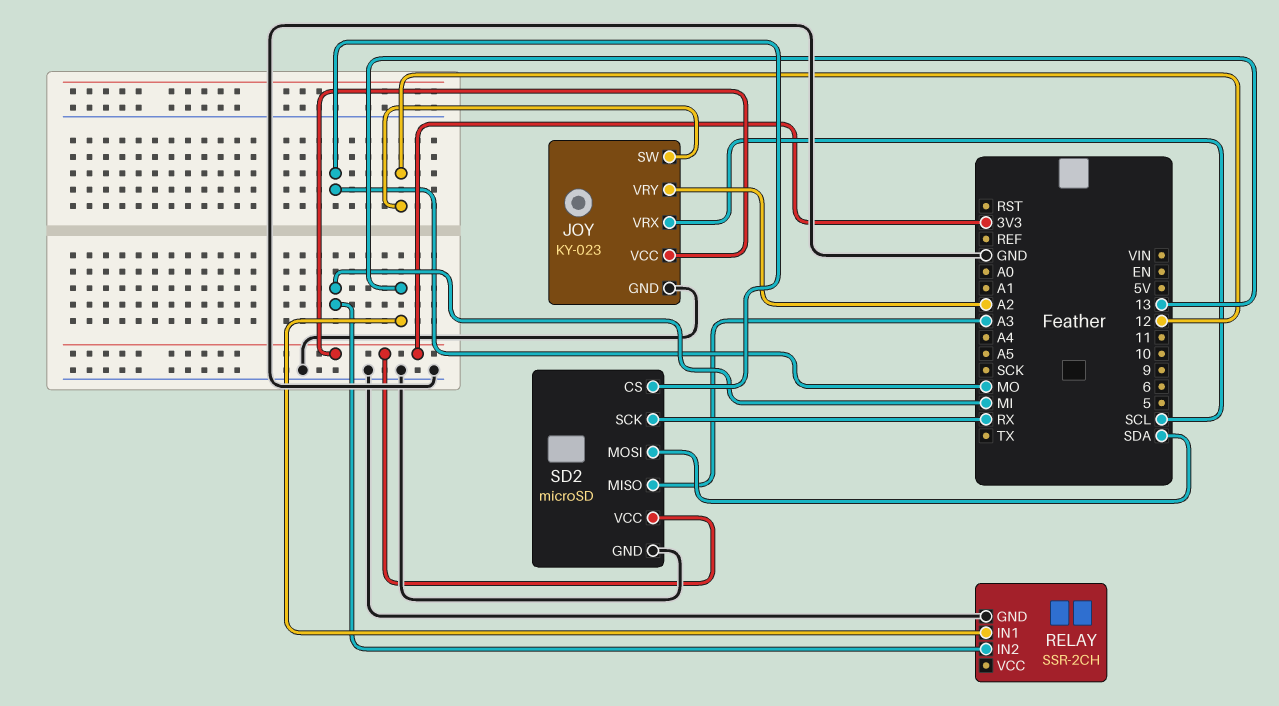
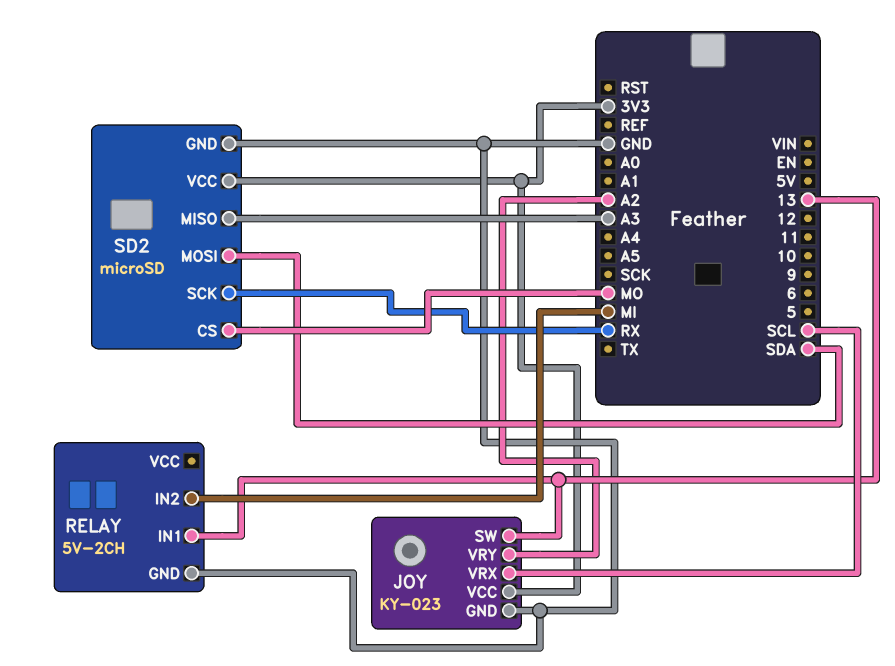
JOY pin SW: 12 -> 13
RELAY: SSR-2CH -> 5V-2CH

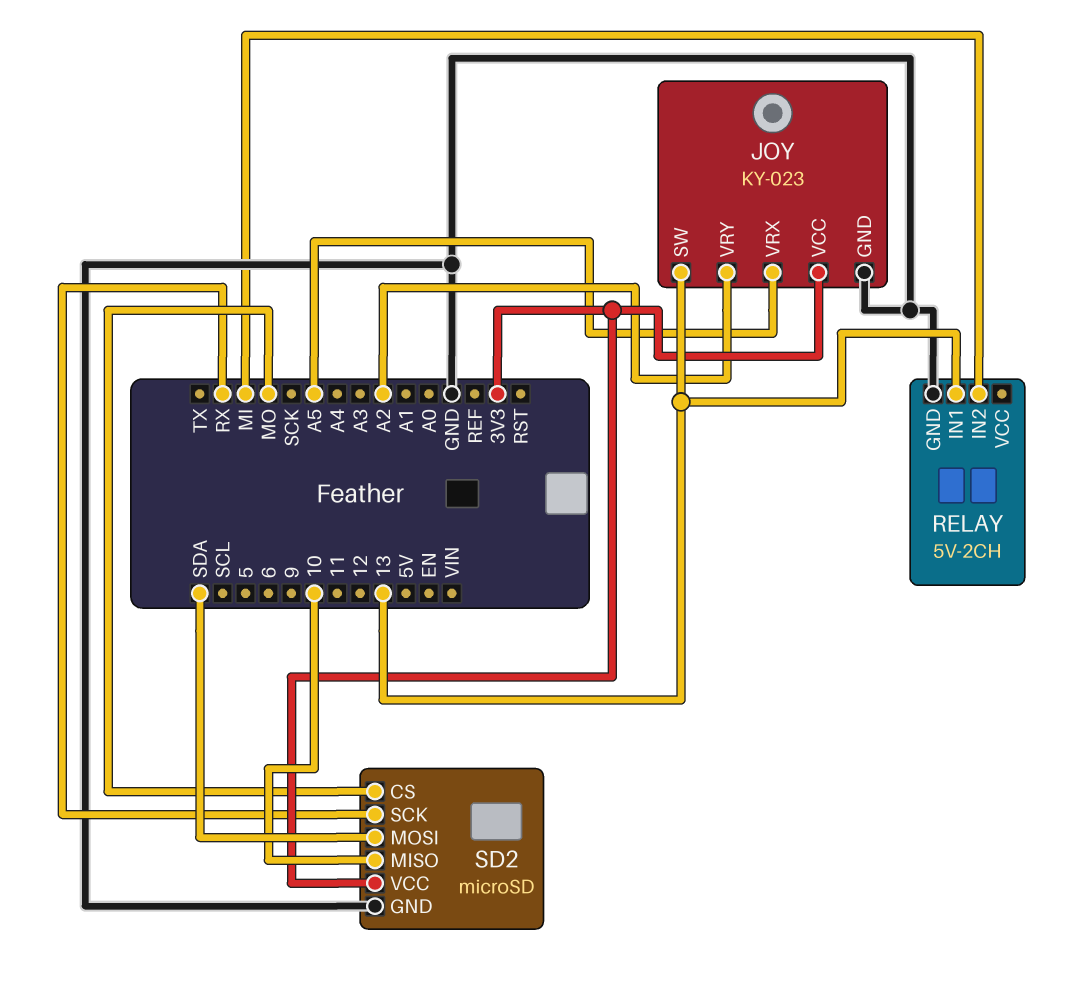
JOY pin VRX: SCL -> A5
SD2 pin MISO: A3 -> 10

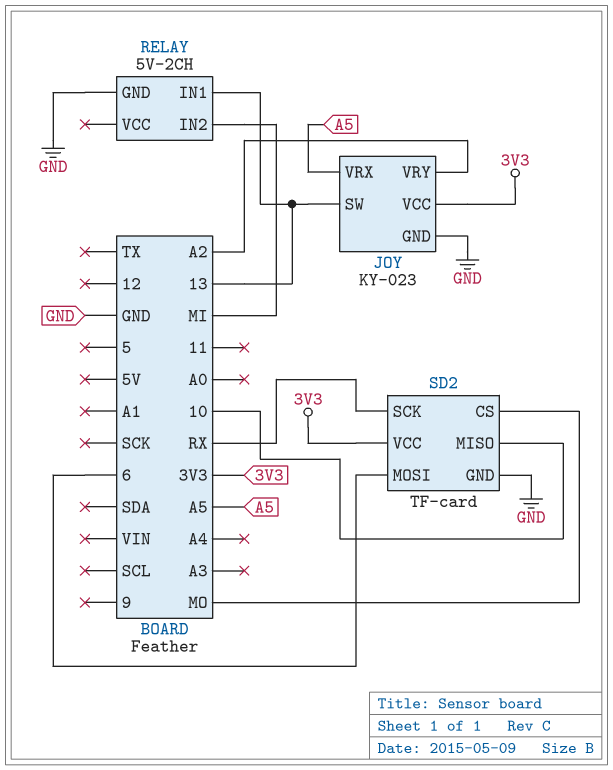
SD2: microSD -> TF-card
SD2 pin MOSI: SDA -> 6

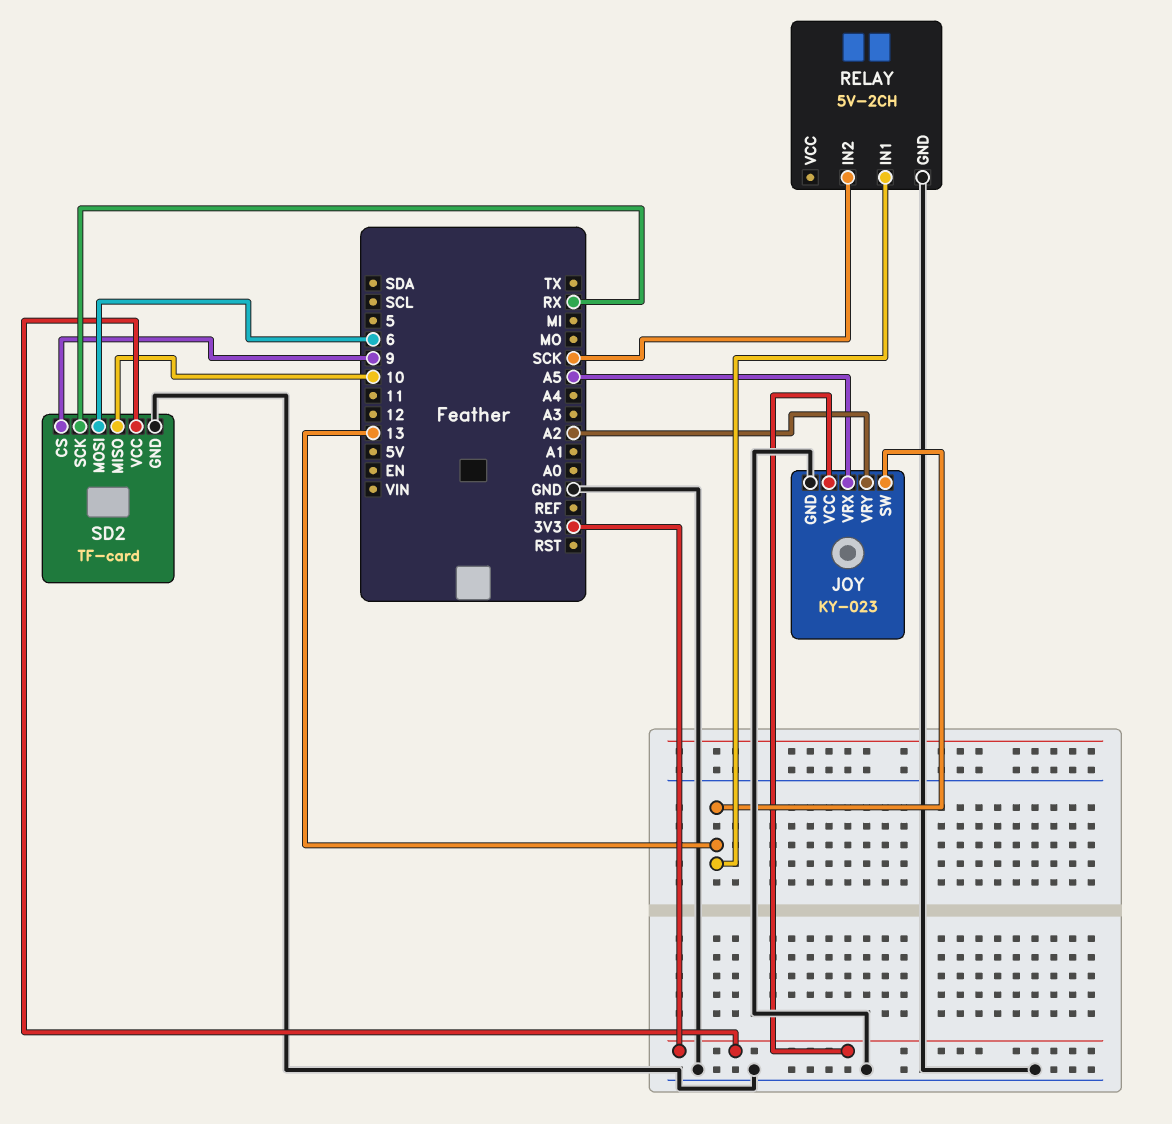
RELAY pin IN2: MI -> SCK
SD2 pin CS: MO -> 9

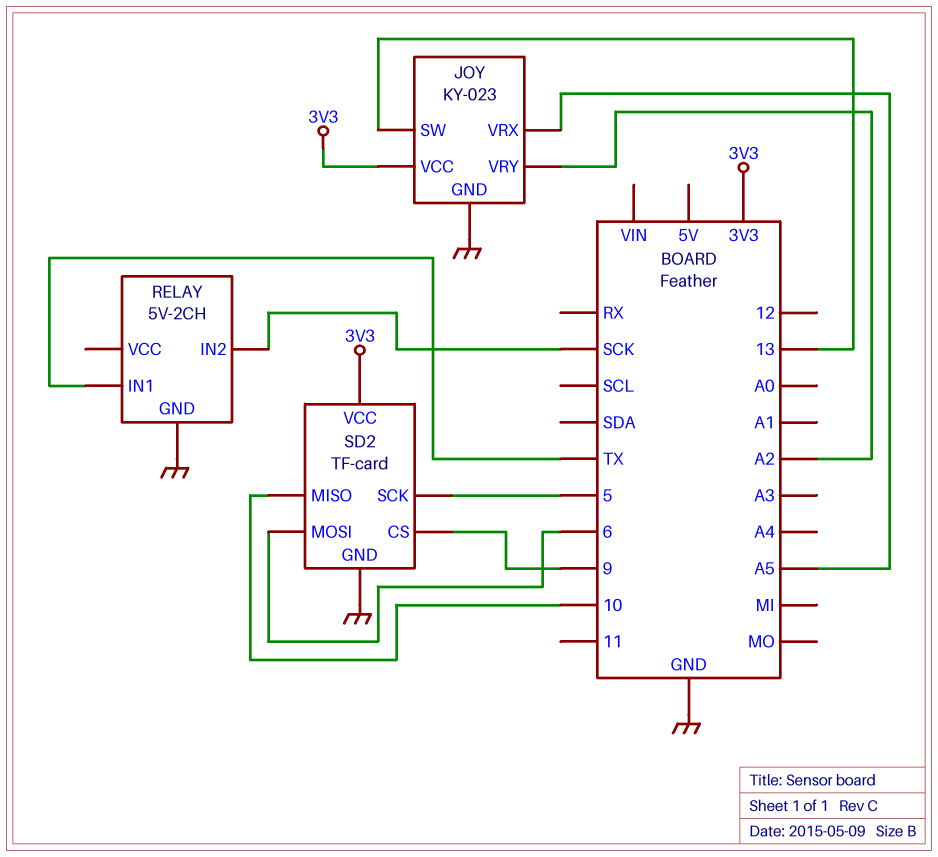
RELAY pin IN1: 13 -> TX
SD2 pin SCK: RX -> 5

